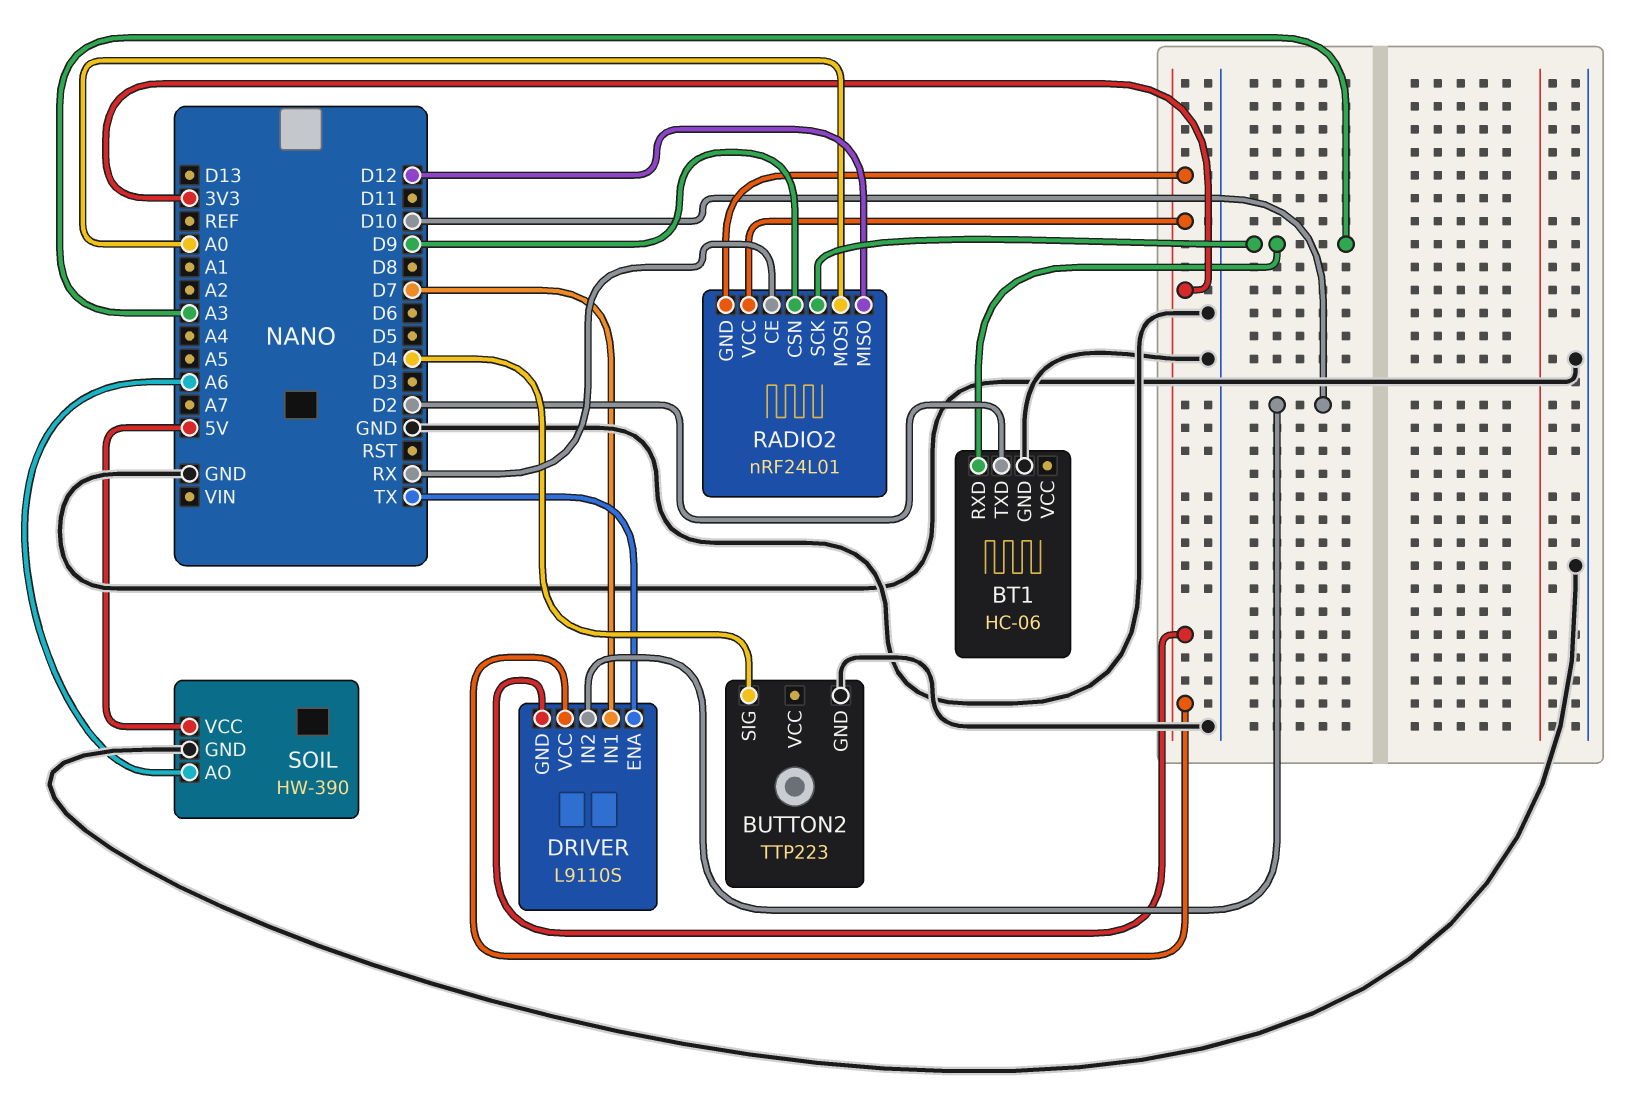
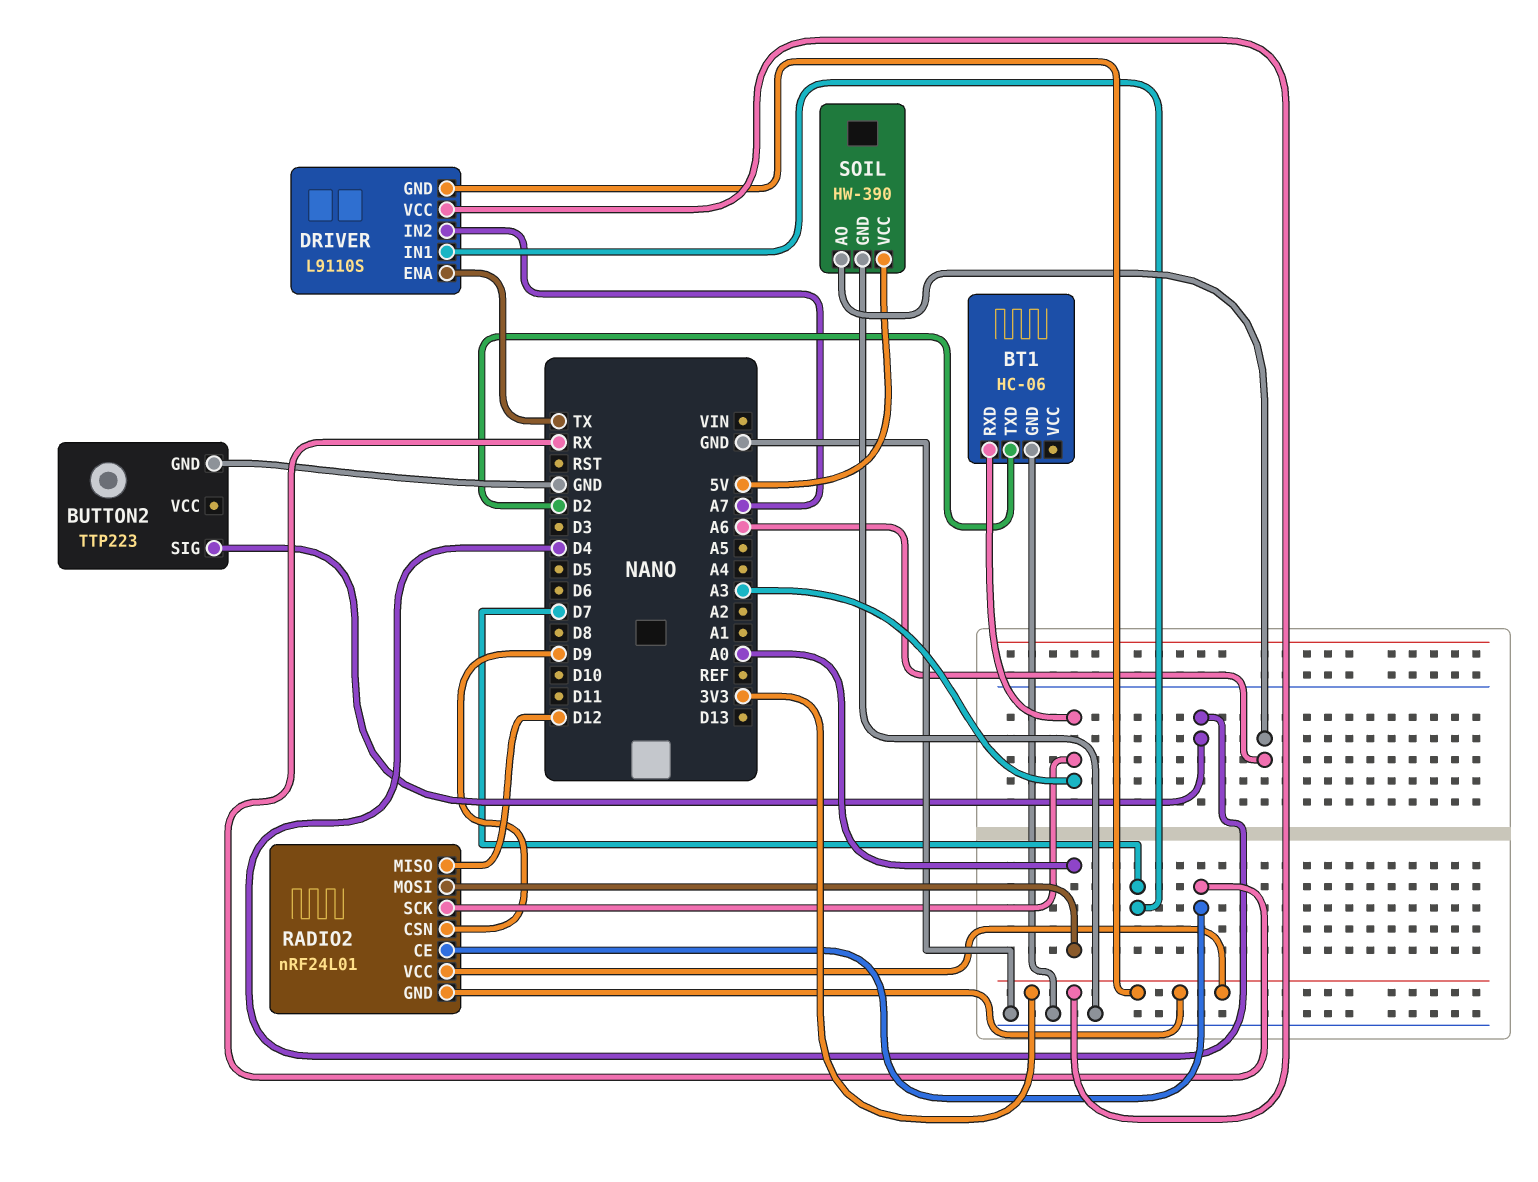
DRIVER pin IN2: D10 -> A7

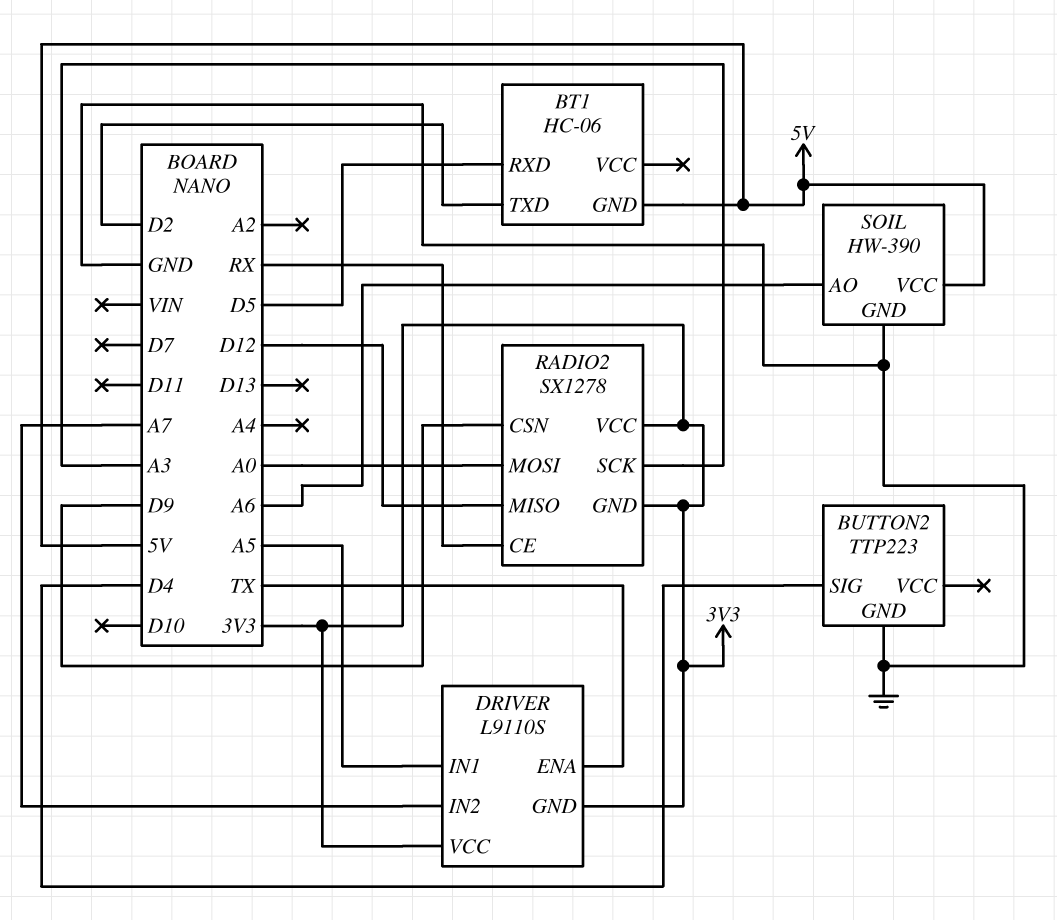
BT1 pin GND: GND -> 5V
BT1 pin RXD: A3 -> D5
DRIVER pin IN1: D7 -> A5
RADIO2: nRF24L01 -> SX1278

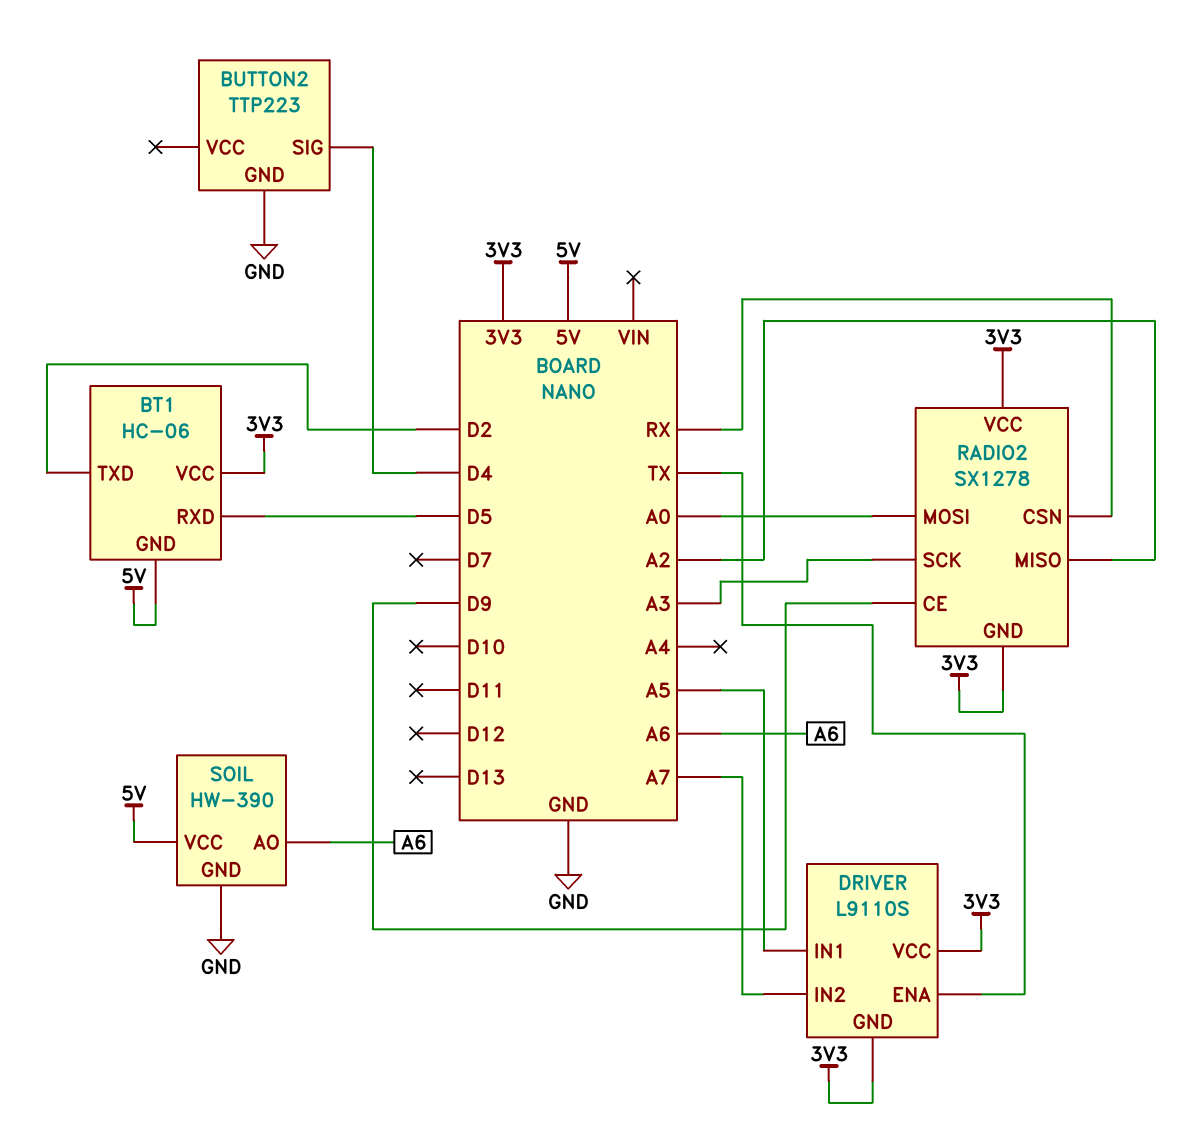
BT1 pin VCC: none -> 3V3
RADIO2 pin CE: RX -> D9
RADIO2 pin CSN: D9 -> RX
RADIO2 pin MISO: D12 -> A2

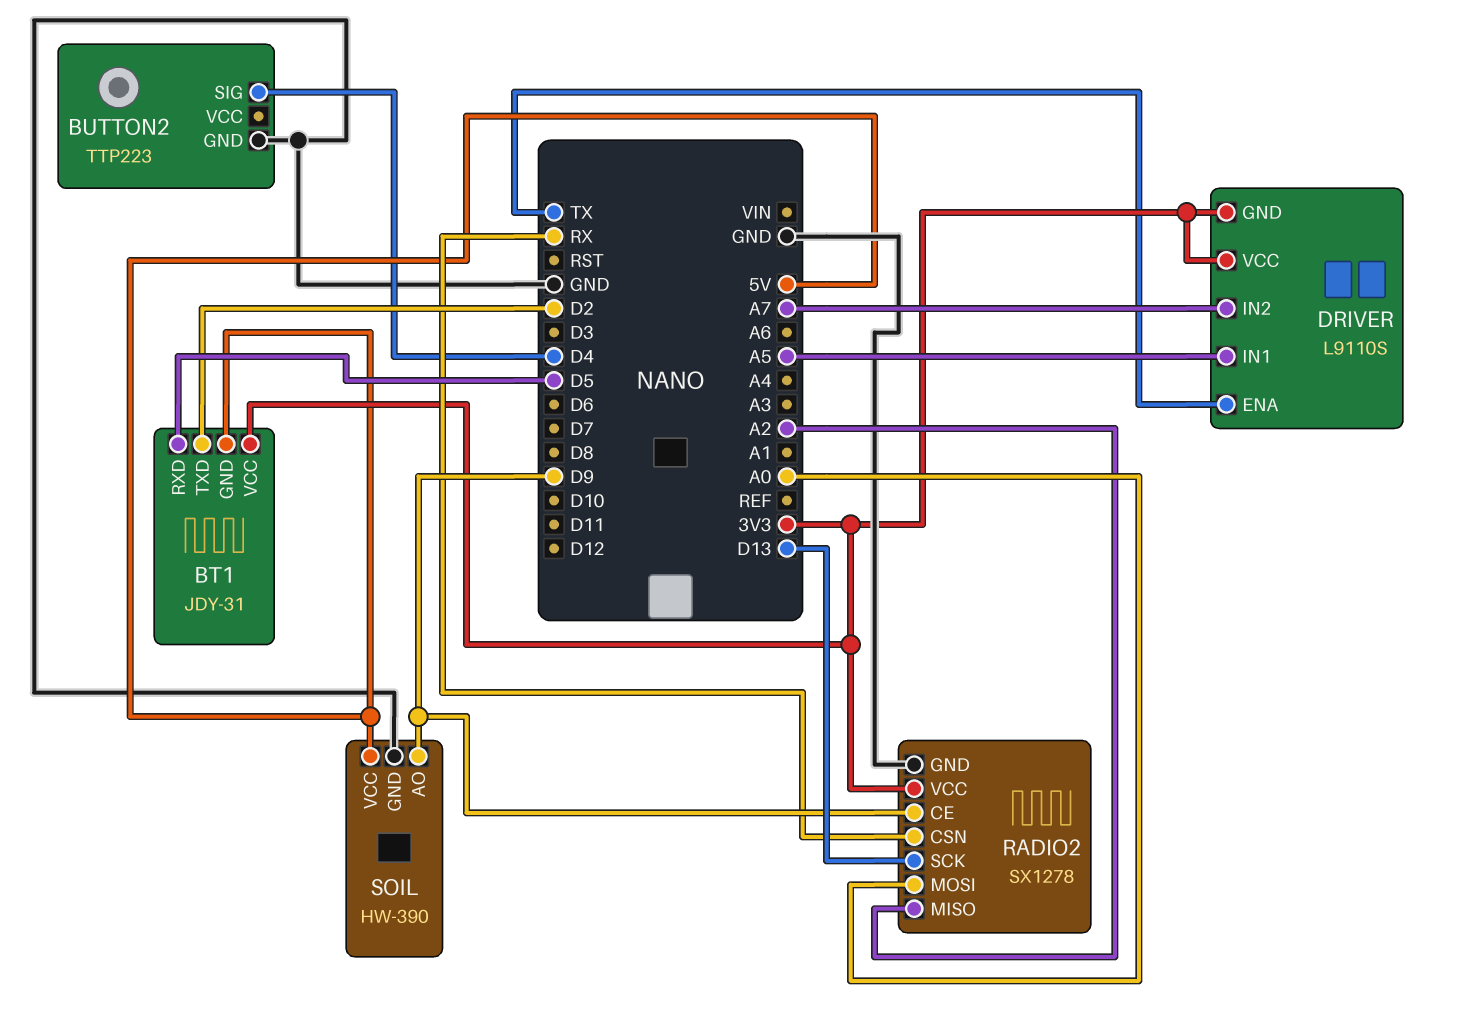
BT1: HC-06 -> JDY-31
RADIO2 pin GND: 3V3 -> GND
RADIO2 pin SCK: A3 -> D13
SOIL pin AO: A6 -> D9

